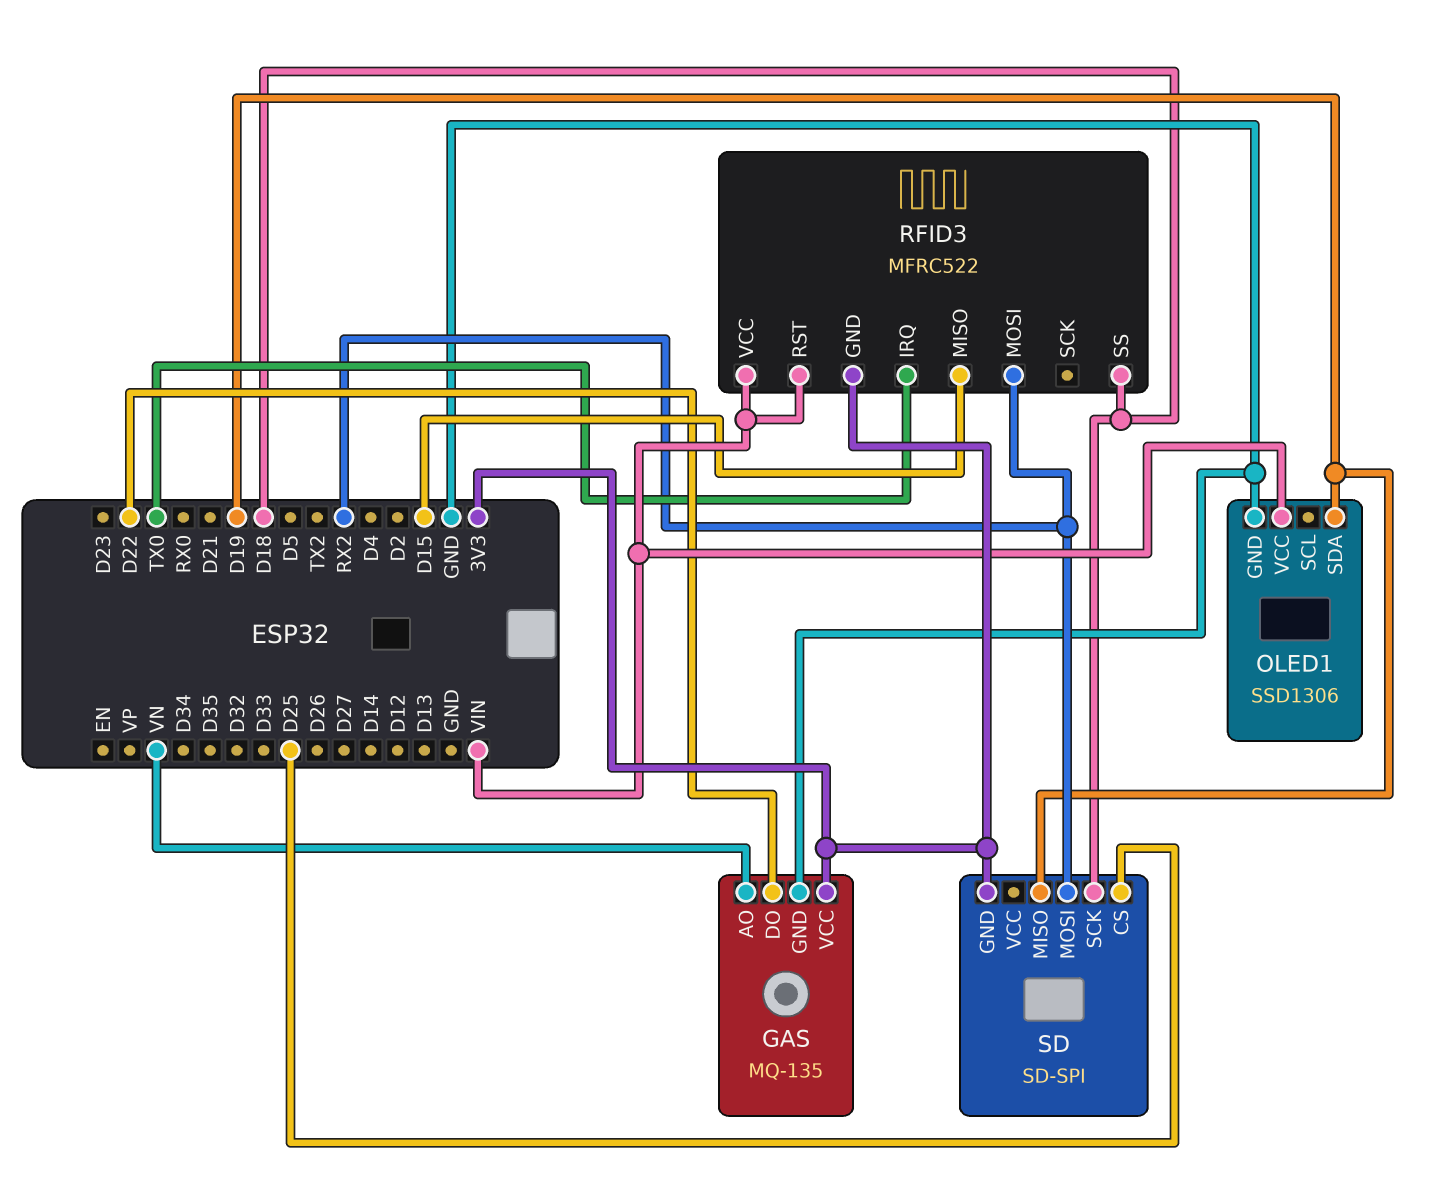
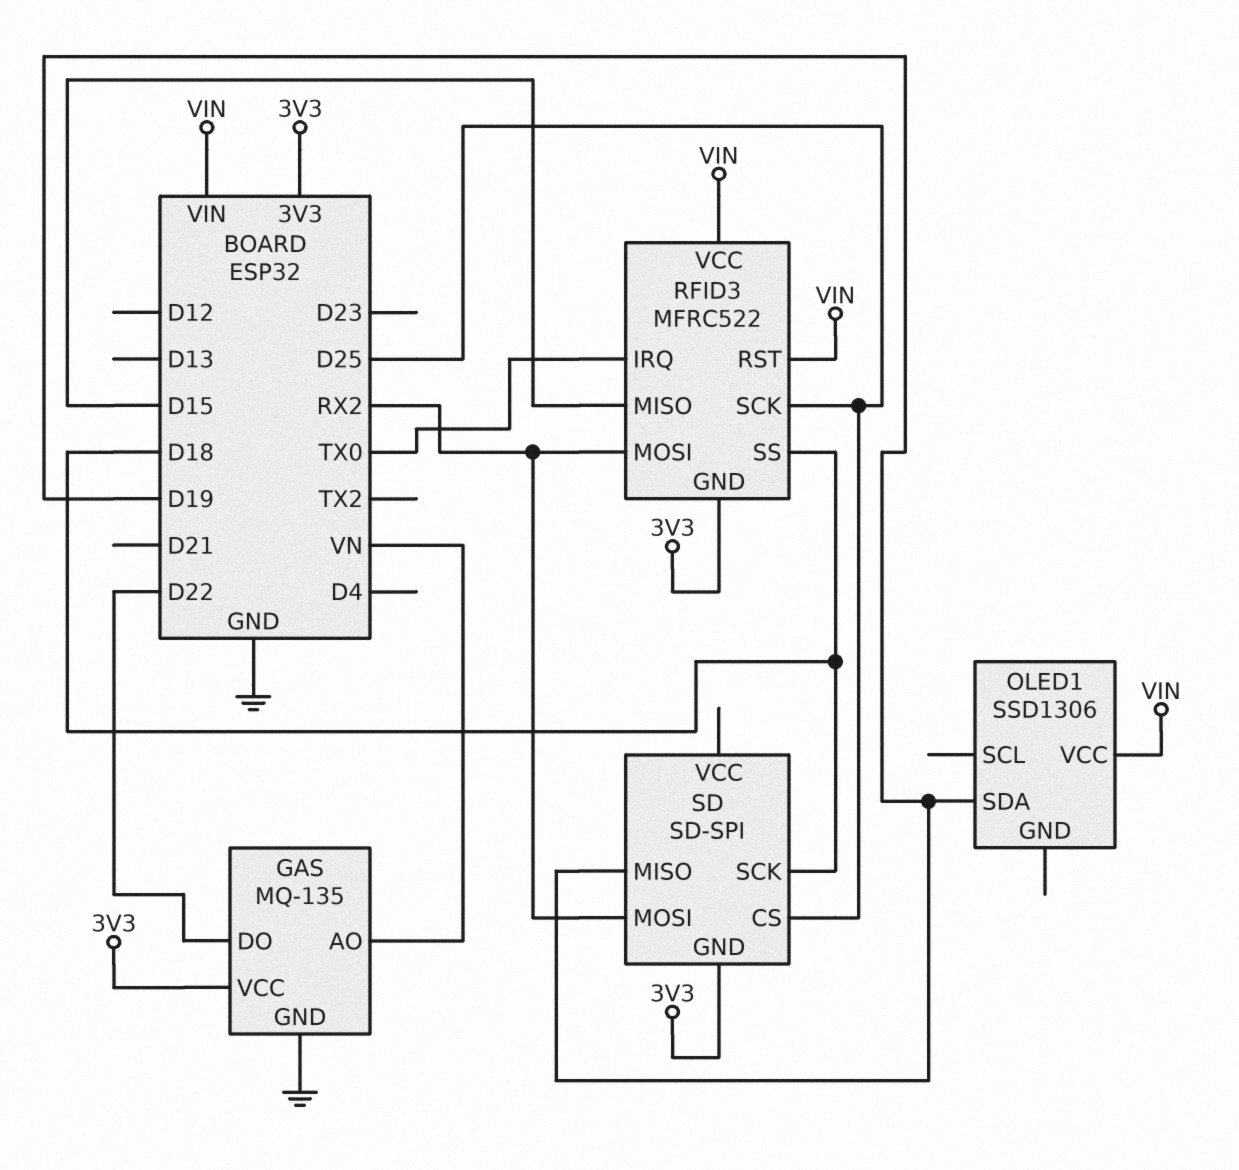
OLED1 pin GND: GND -> none
RFID3 pin SCK: none -> D25

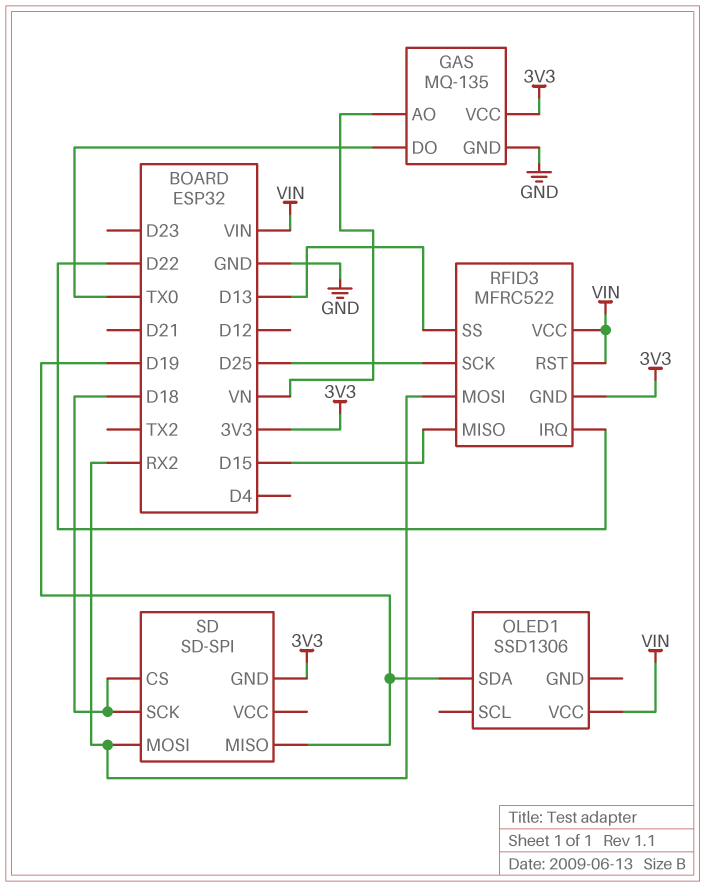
GAS pin DO: D22 -> TX0
RFID3 pin IRQ: TX0 -> D22
RFID3 pin SS: D18 -> D13
SD pin CS: D25 -> D18

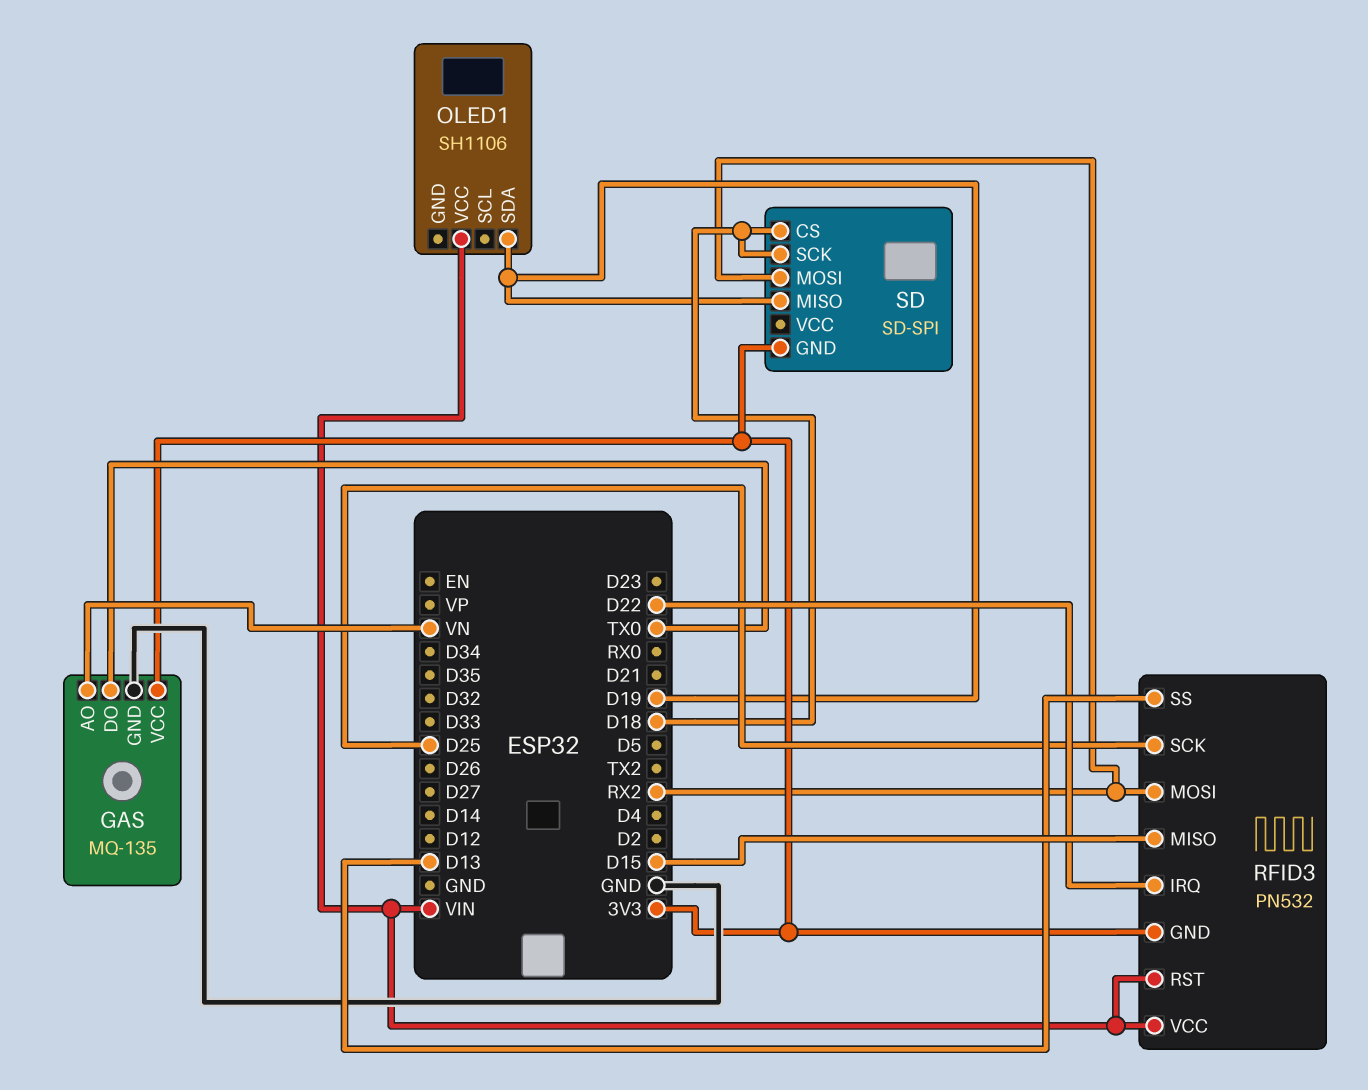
OLED1: SSD1306 -> SH1106
RFID3: MFRC522 -> PN532

